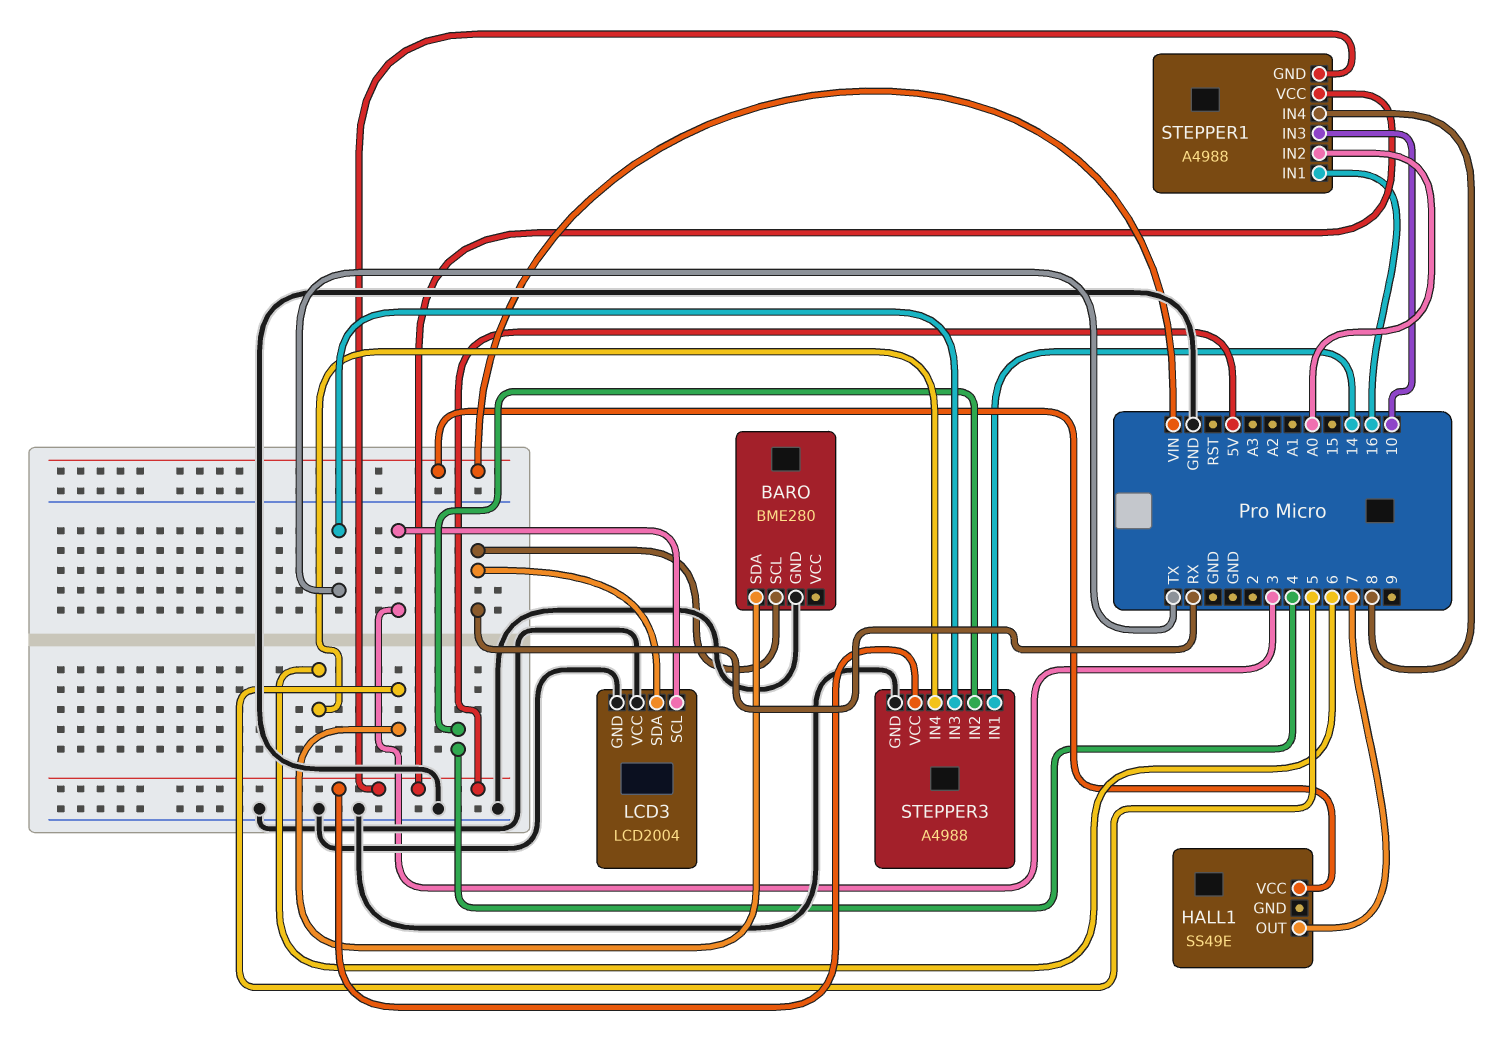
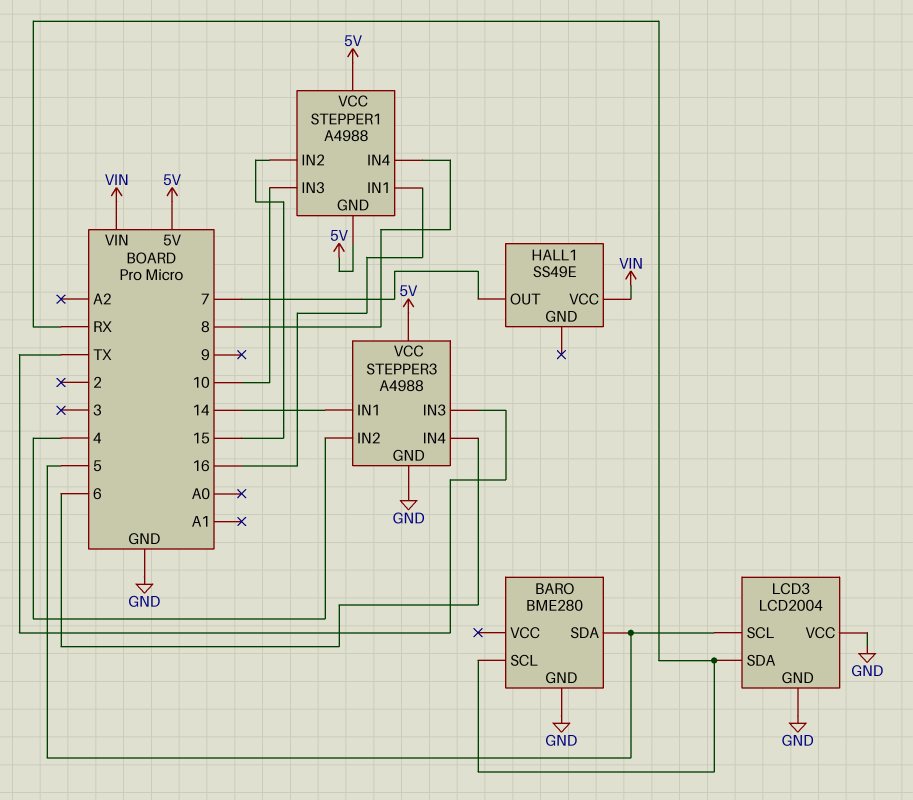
LCD3 pin SCL: 3 -> 5
STEPPER1 pin IN2: A0 -> 15

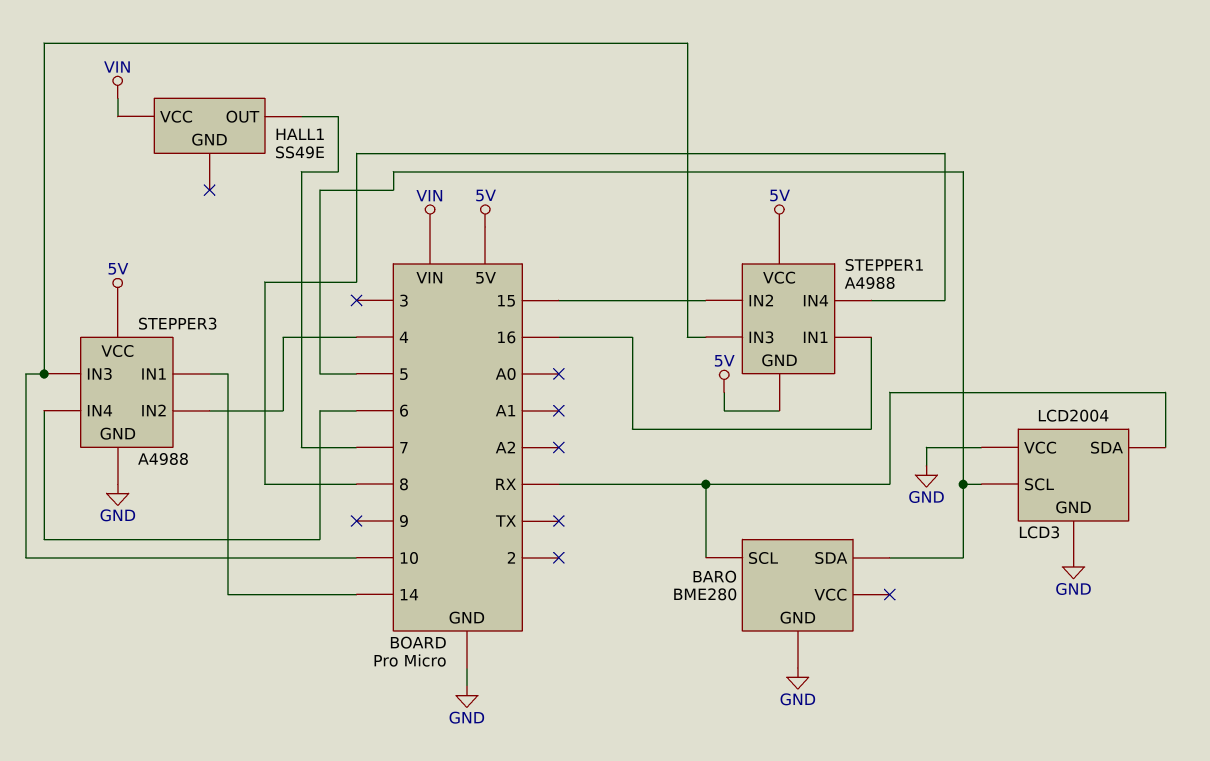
STEPPER3 pin IN3: TX -> 10

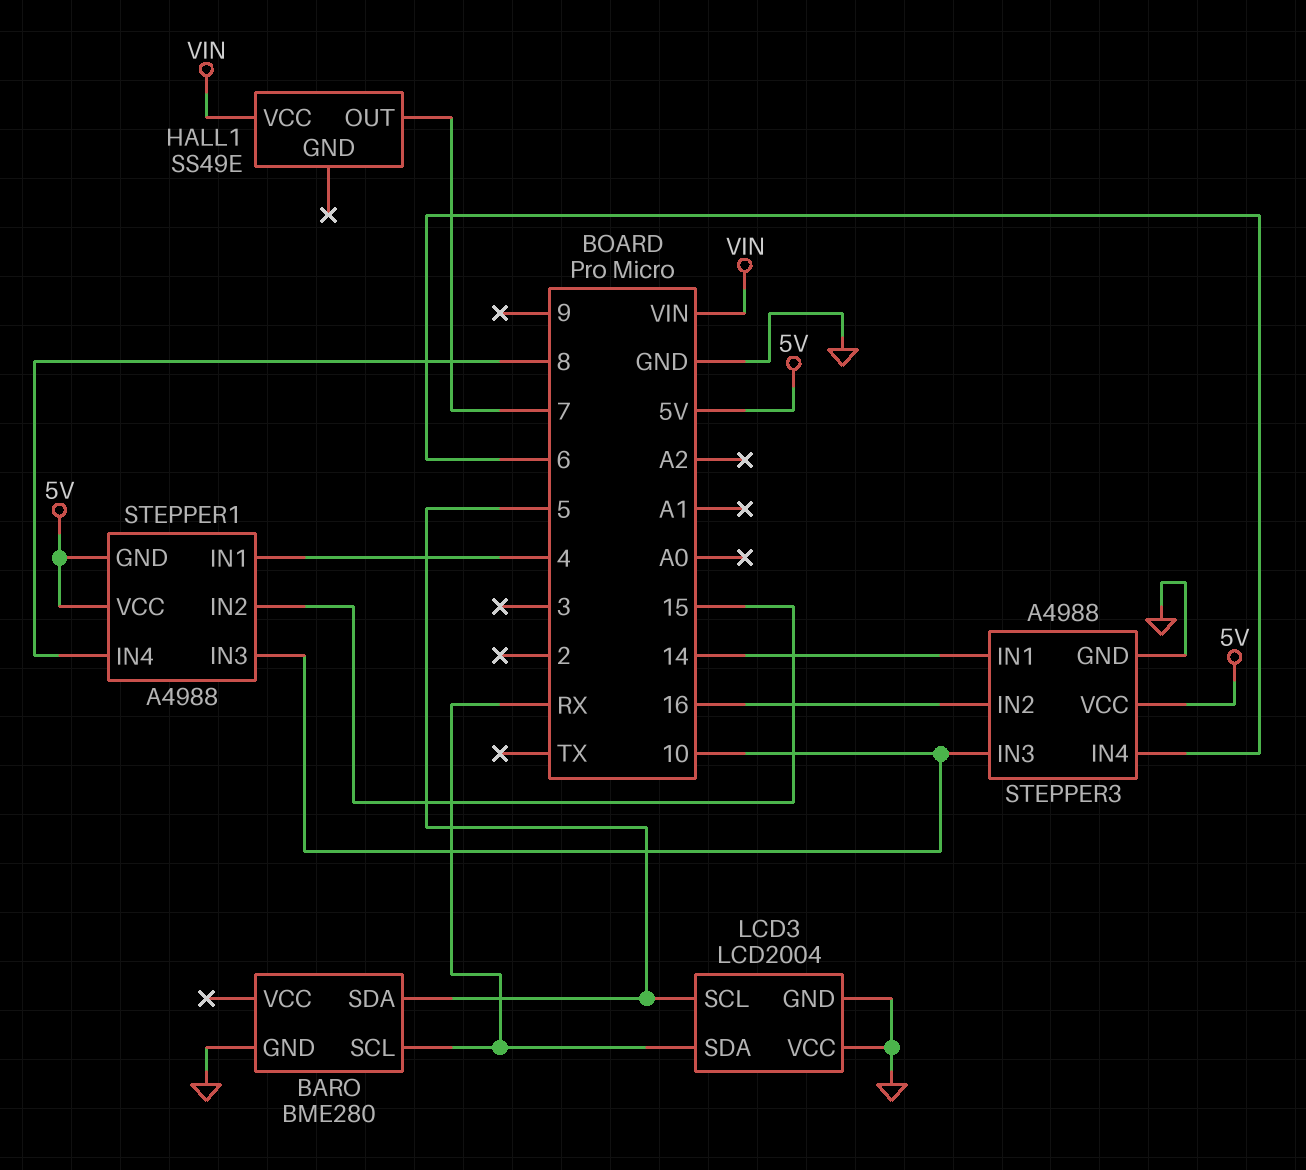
STEPPER1 pin IN1: 16 -> 4
STEPPER3 pin IN2: 4 -> 16

